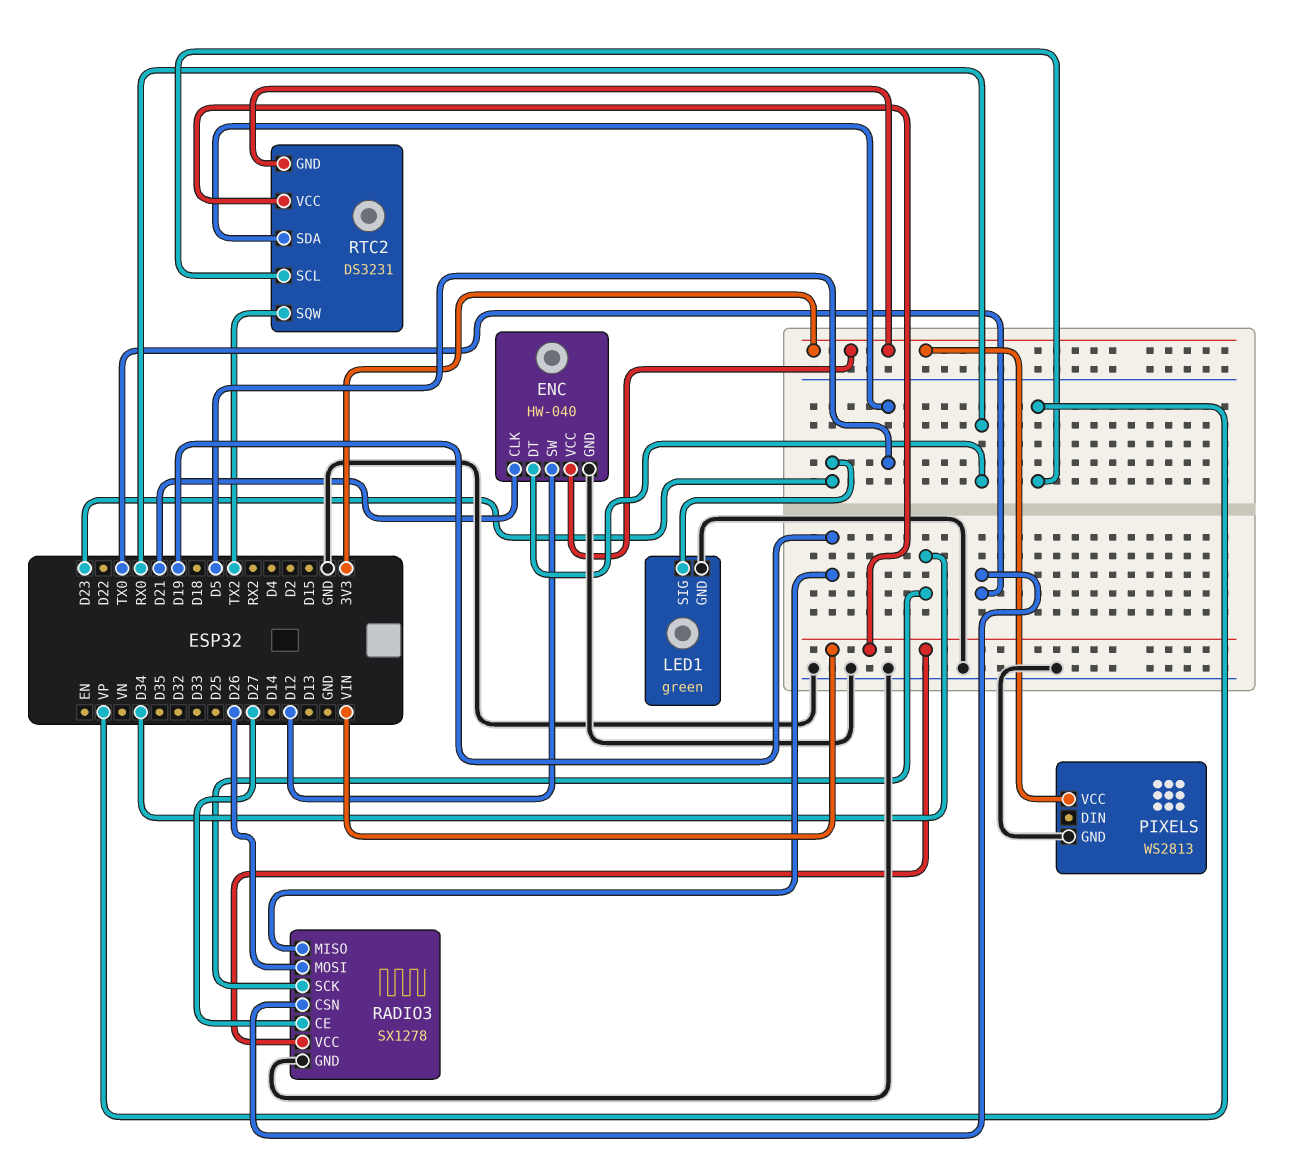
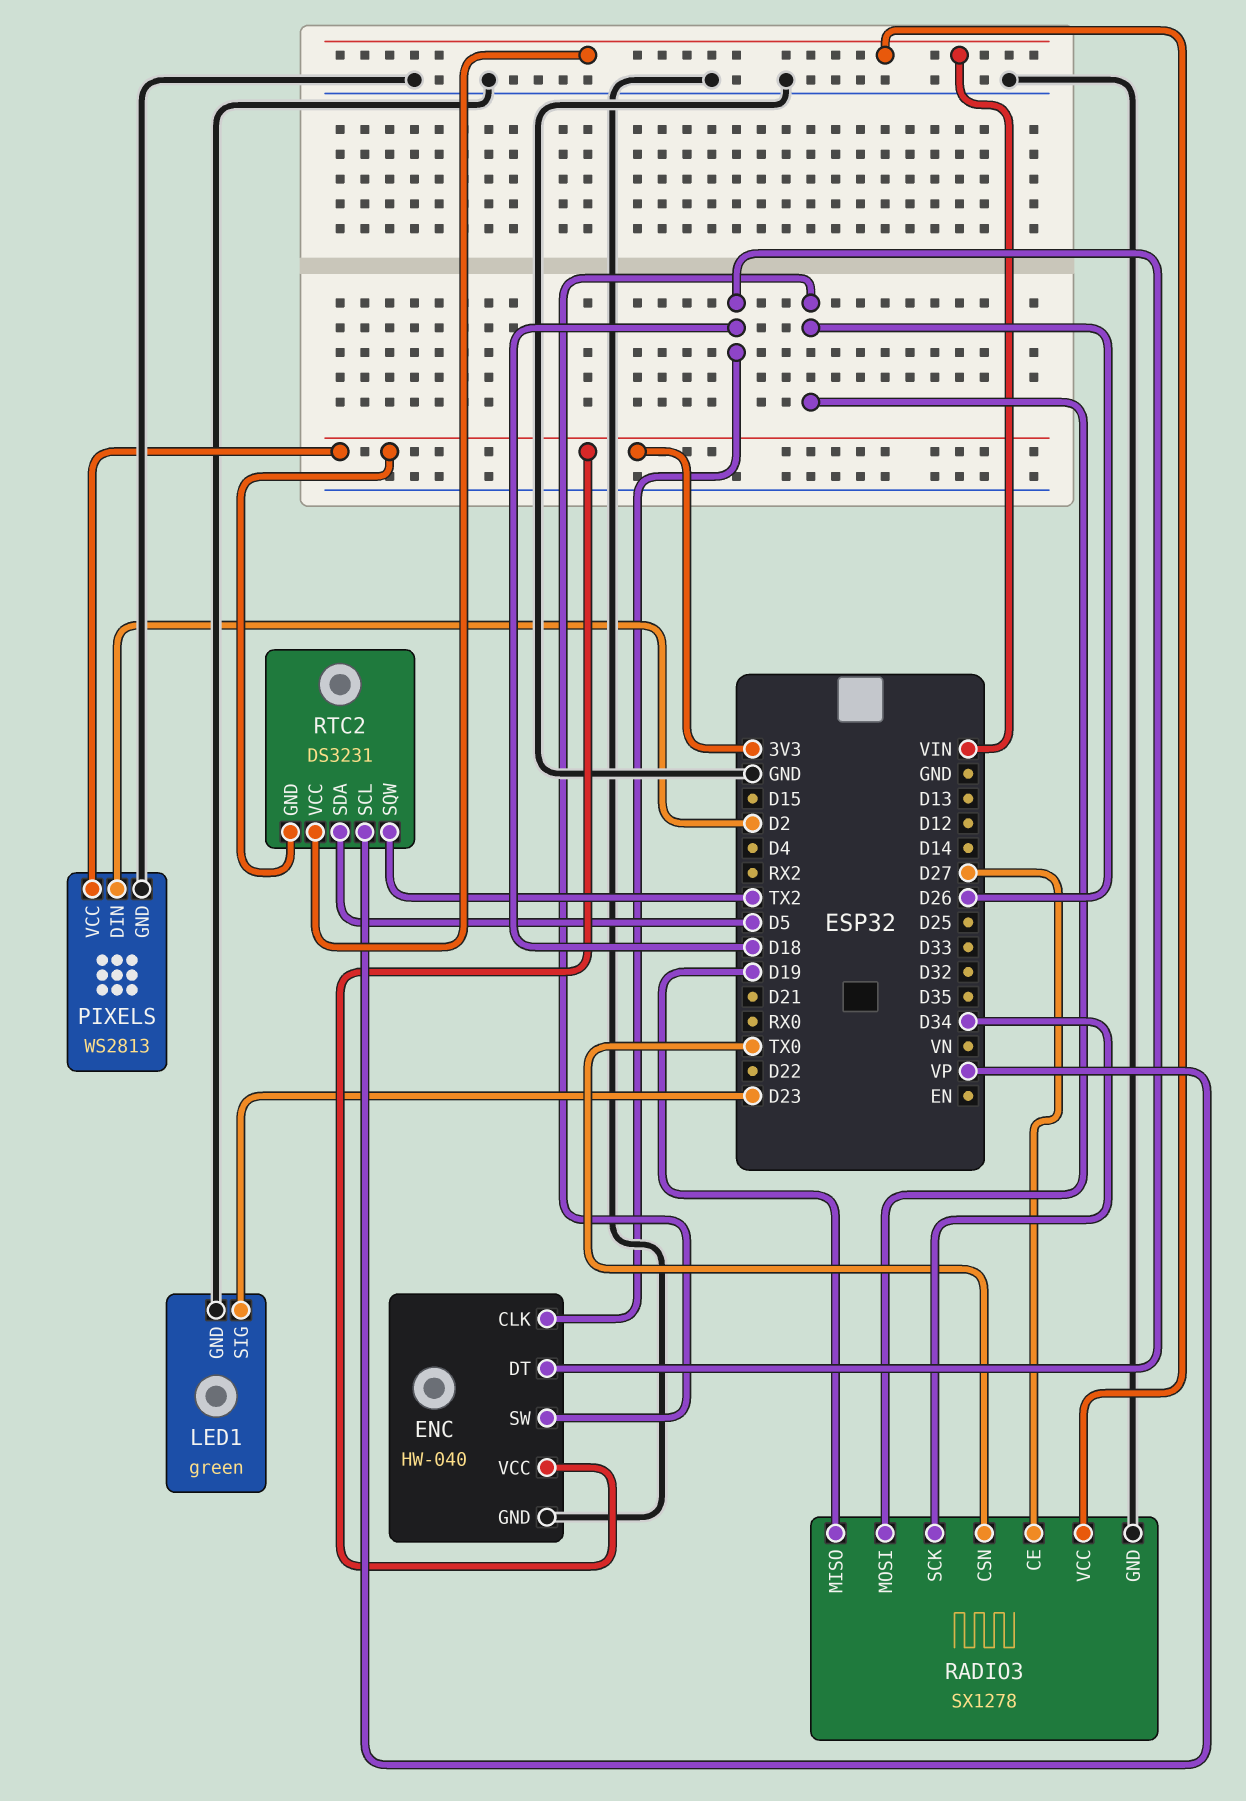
ENC pin CLK: D21 -> D18
ENC pin DT: RX0 -> D18
ENC pin SW: D12 -> D26
PIXELS pin DIN: none -> D2

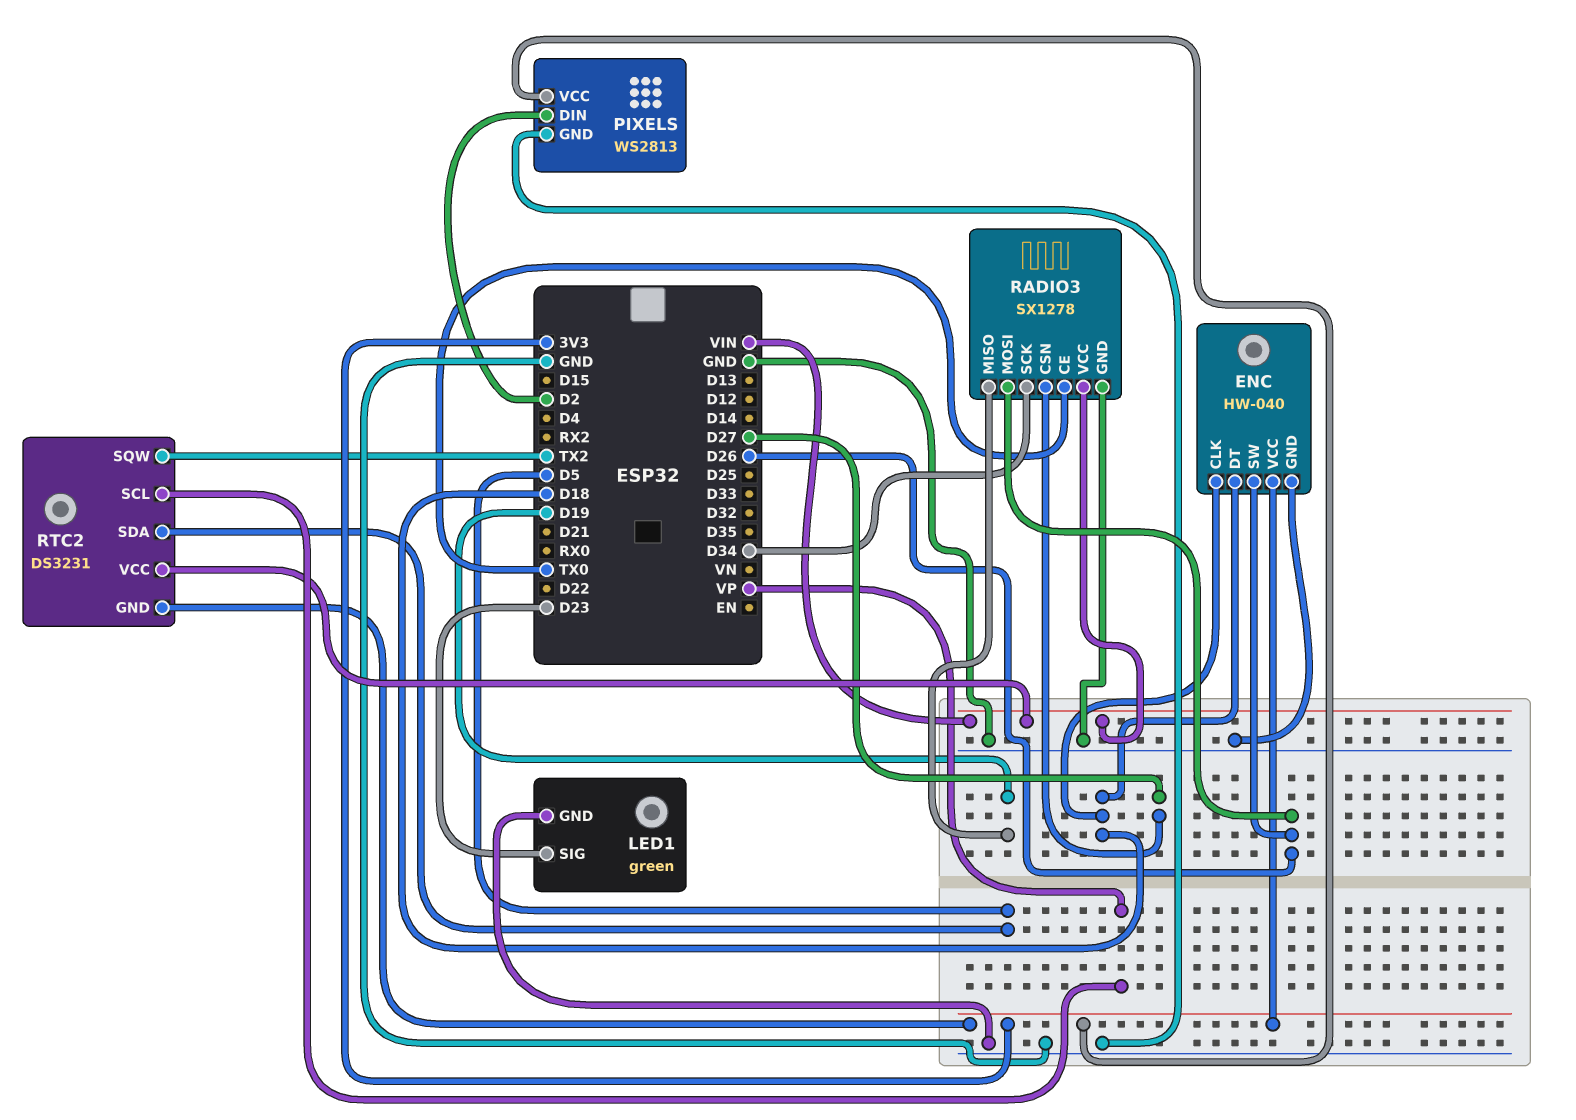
RADIO3 pin CE: D27 -> TX0
RADIO3 pin CSN: TX0 -> D27

